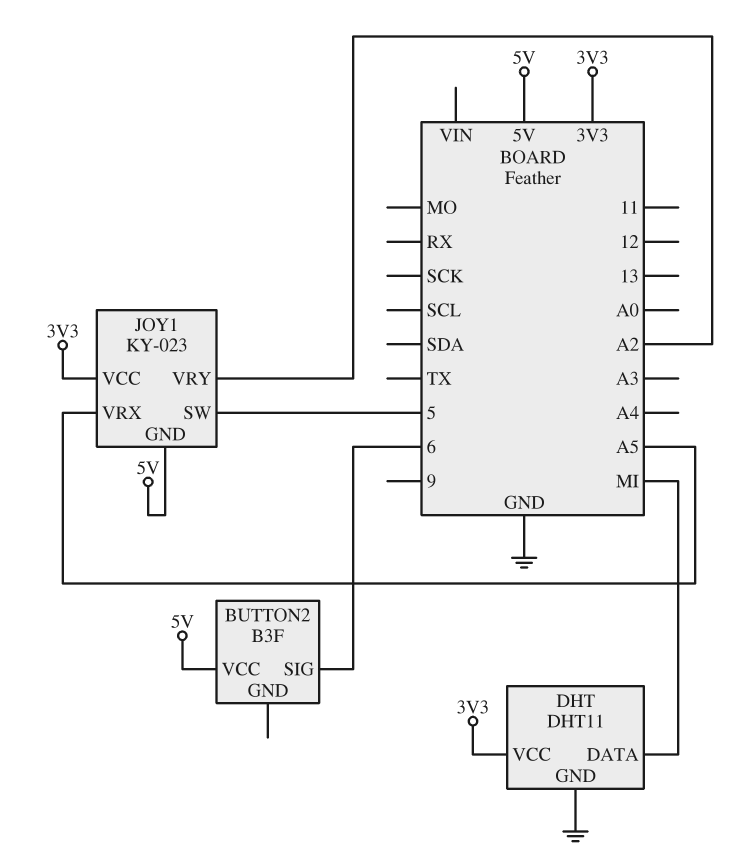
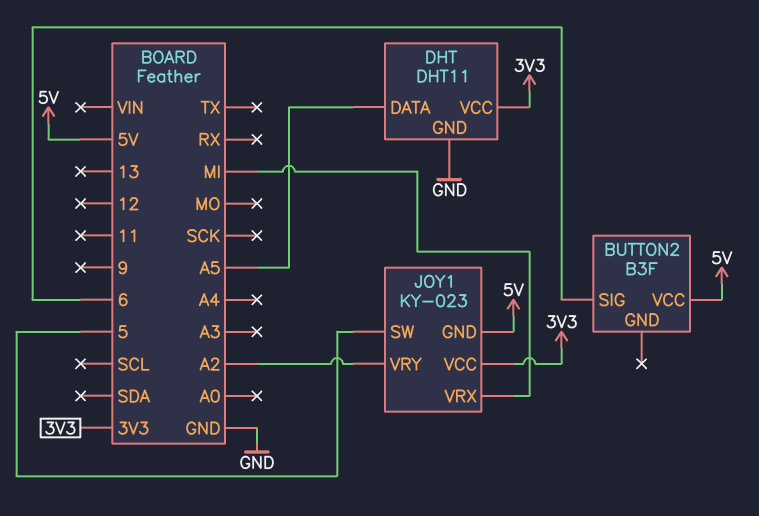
DHT pin DATA: MI -> A5
JOY1 pin VRX: A5 -> MI

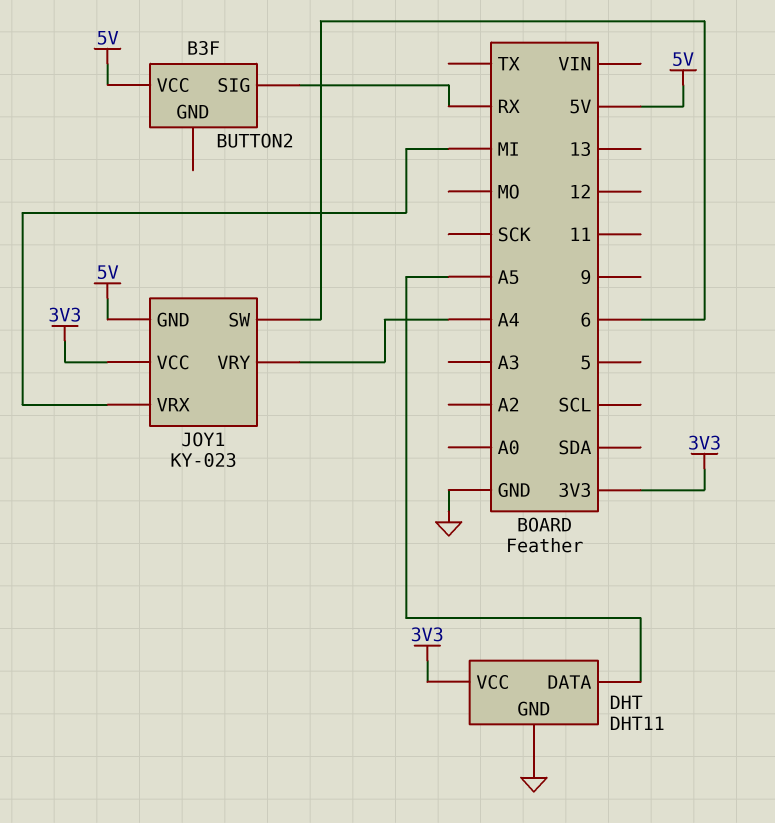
BUTTON2 pin SIG: 6 -> RX
JOY1 pin SW: 5 -> 6
JOY1 pin VRY: A2 -> A4

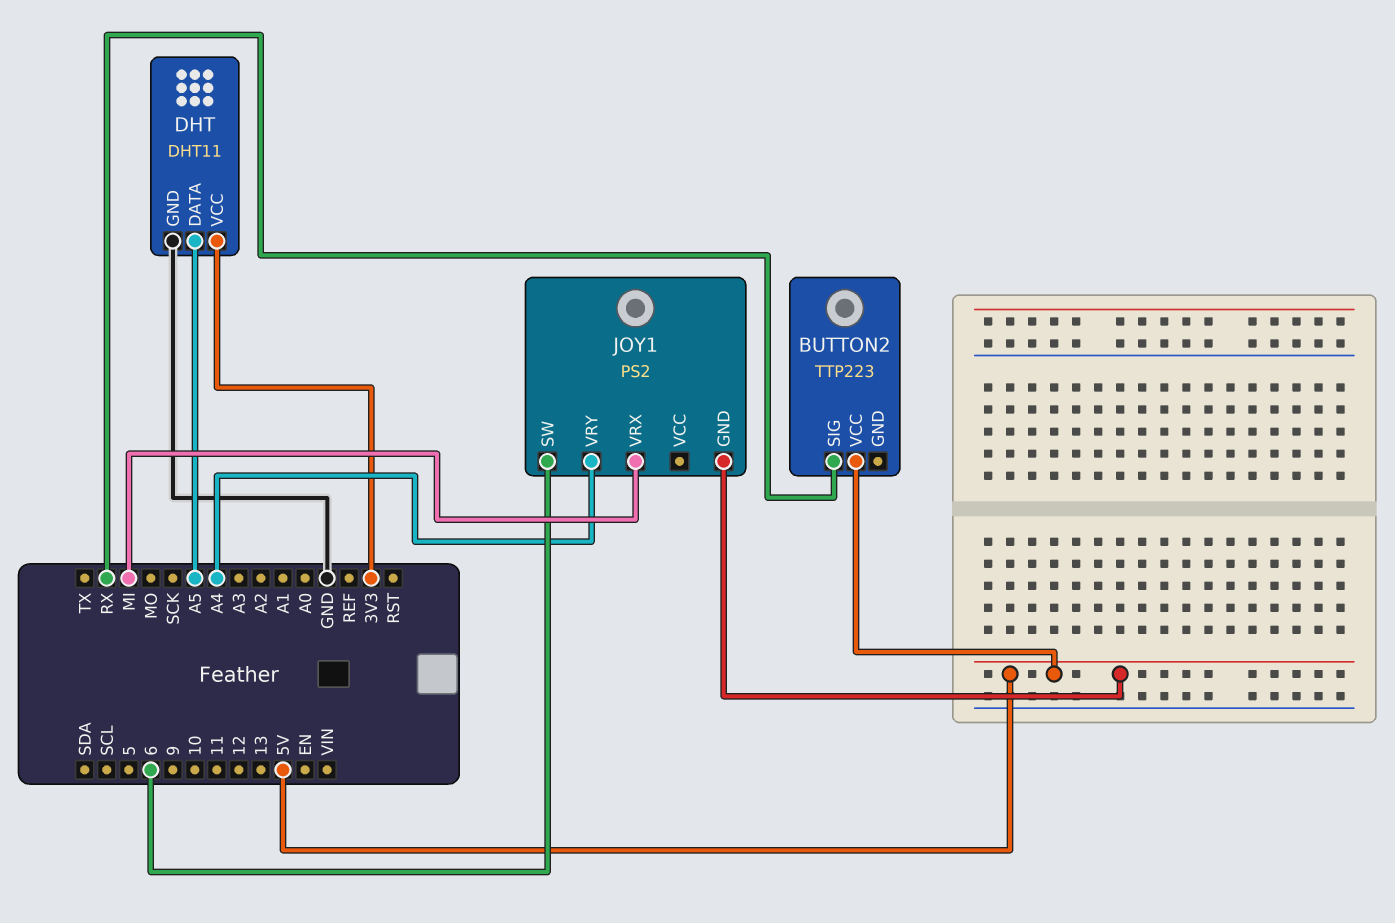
BUTTON2: B3F -> TTP223
JOY1: KY-023 -> PS2
JOY1 pin VCC: 3V3 -> none

